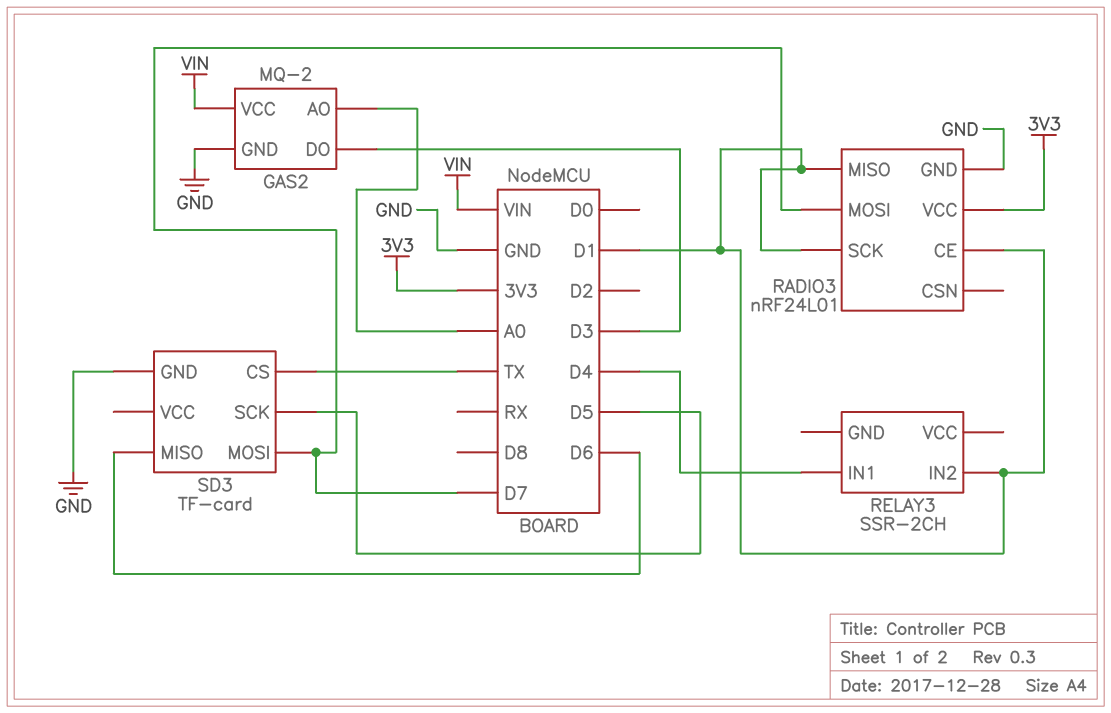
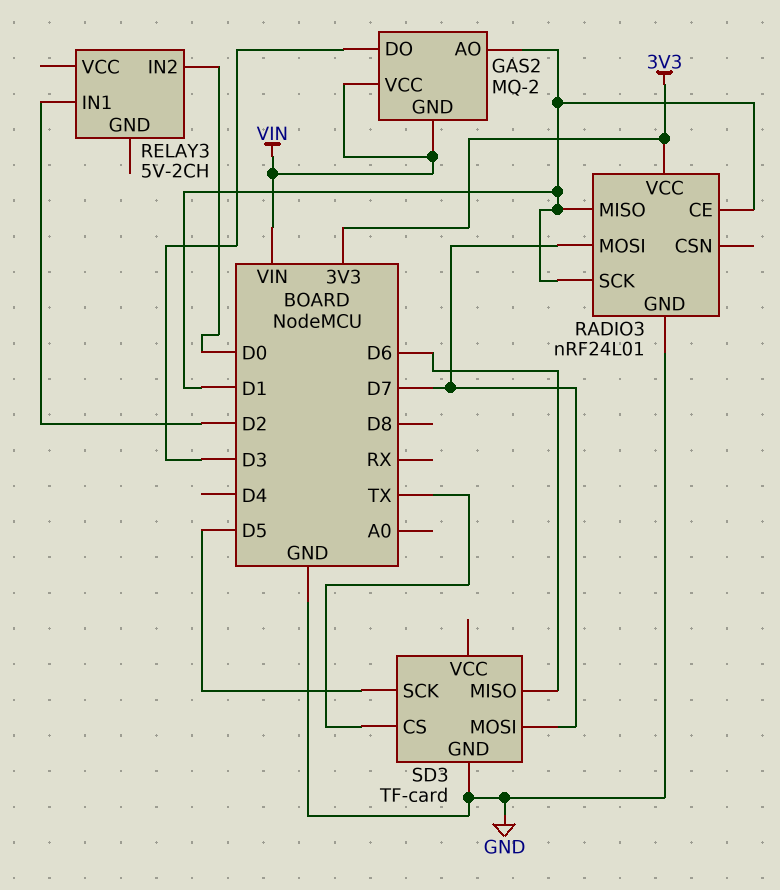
GAS2 pin AO: A0 -> D1
GAS2 pin GND: GND -> VIN
RELAY3: SSR-2CH -> 5V-2CH
RELAY3 pin IN1: D4 -> D2
RELAY3 pin IN2: D1 -> D0

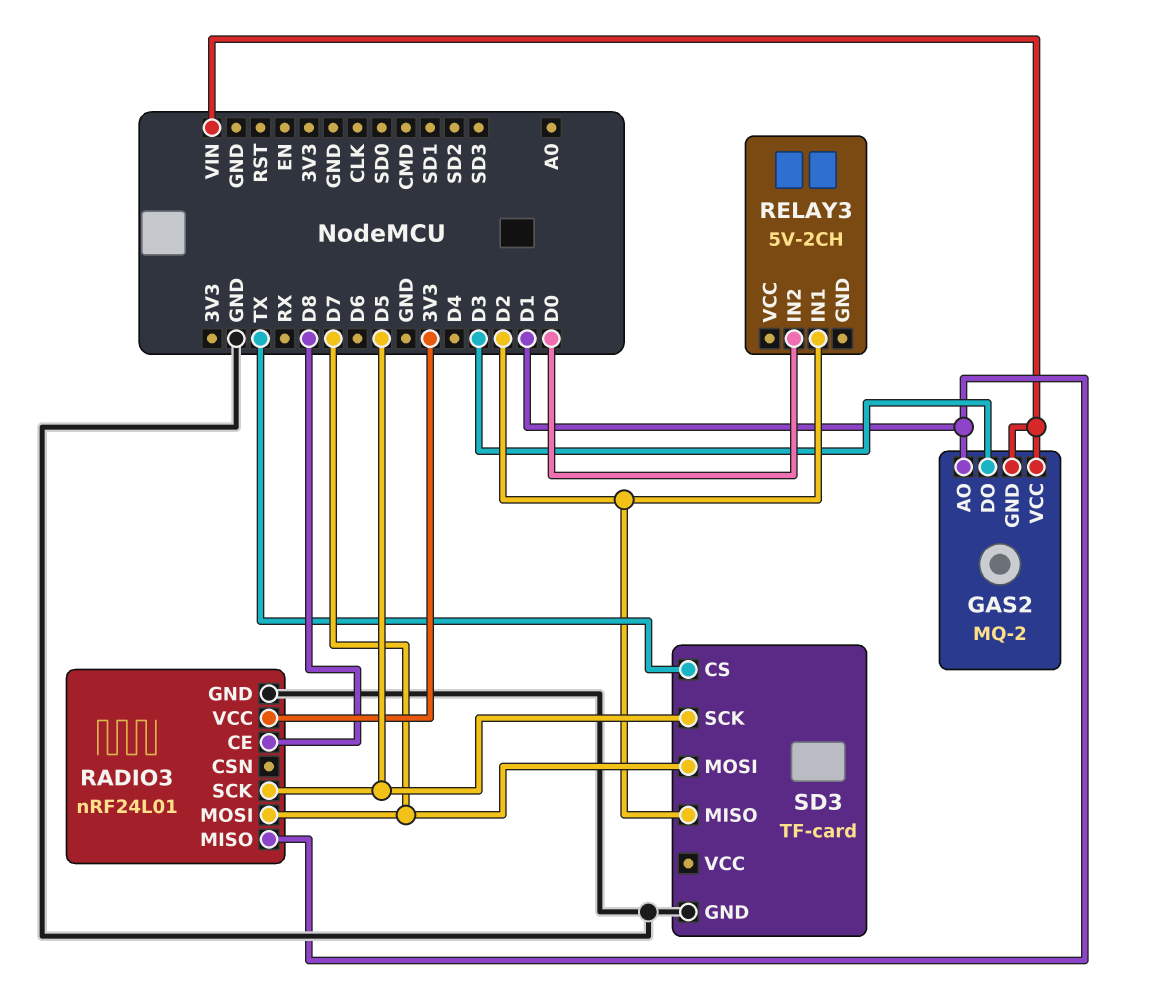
RADIO3 pin CE: D1 -> D8
RADIO3 pin SCK: D1 -> D5
SD3 pin MISO: D6 -> D2

